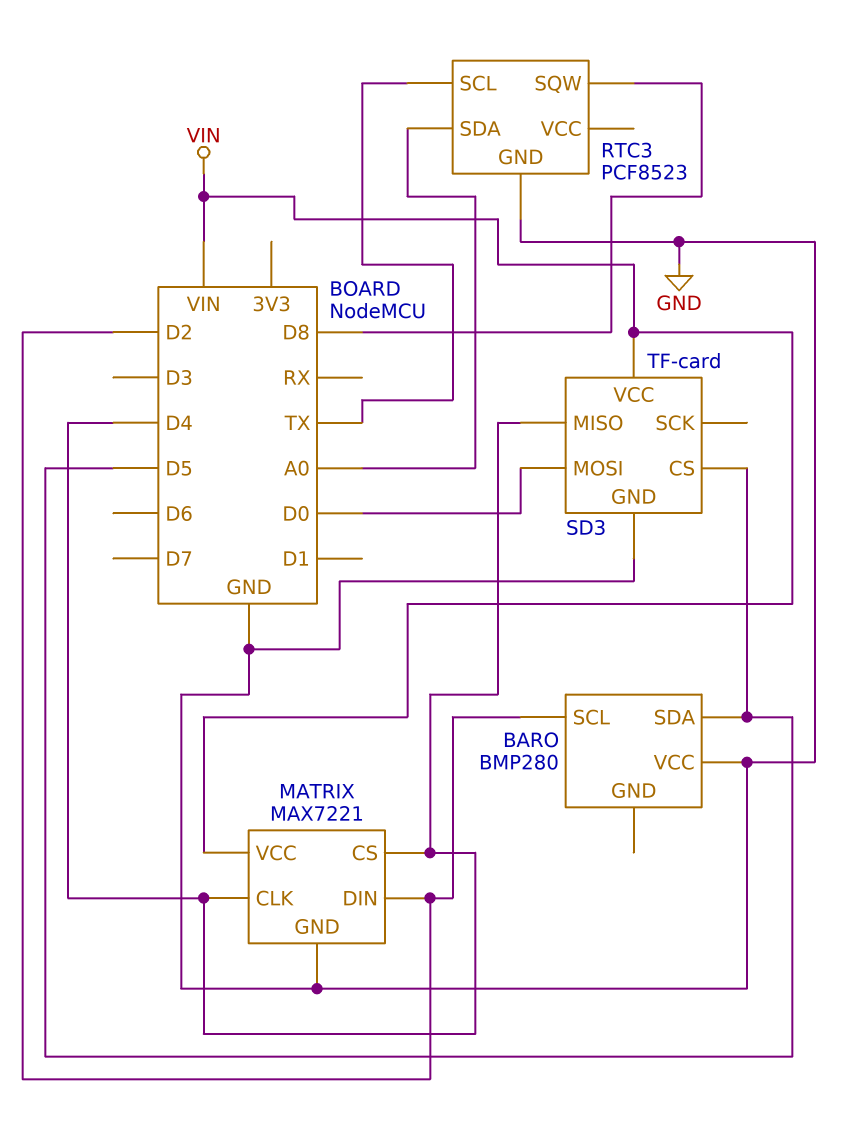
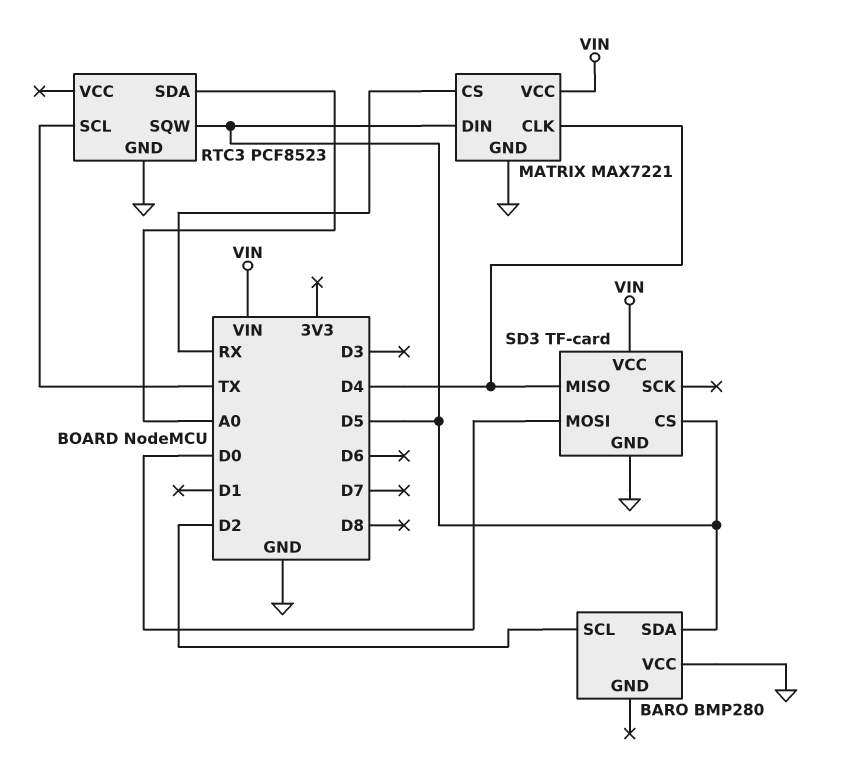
MATRIX pin CS: D4 -> RX
MATRIX pin DIN: D2 -> D5
RTC3 pin SQW: D8 -> D5

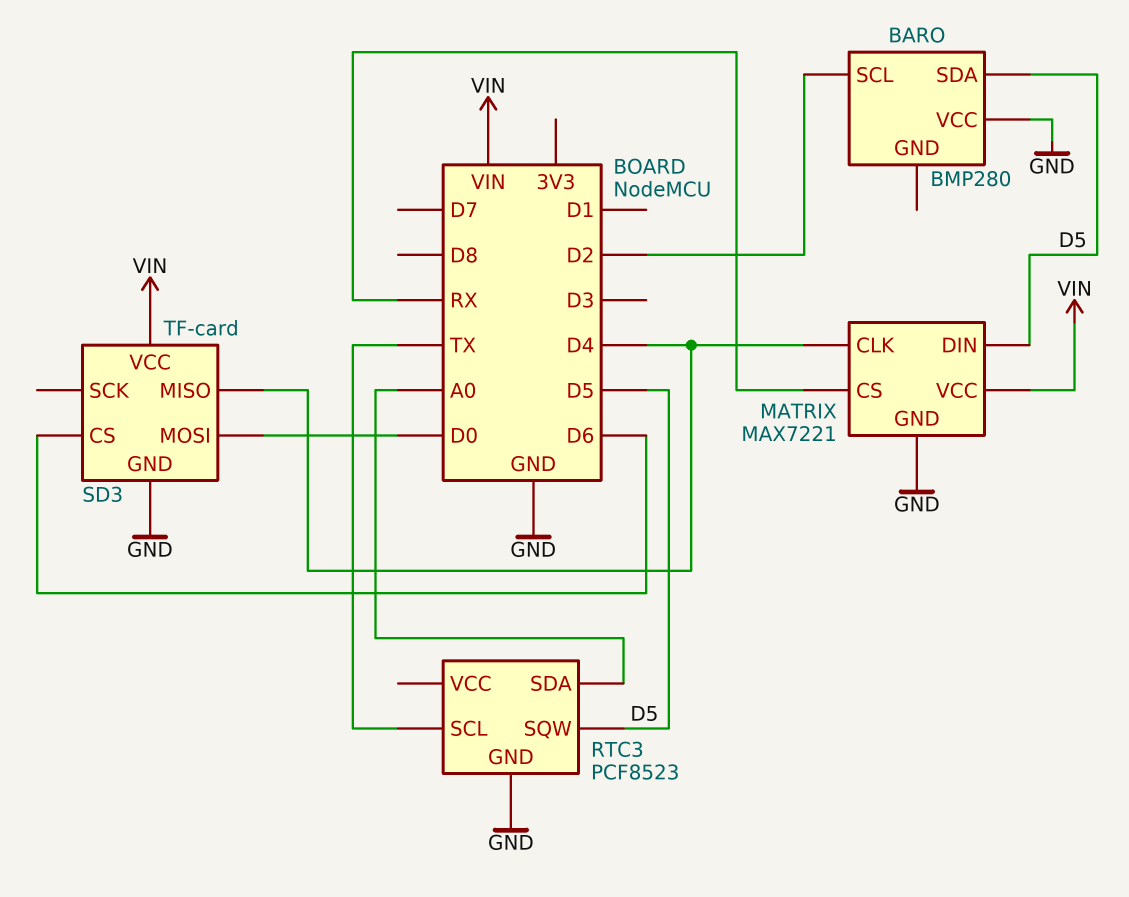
SD3 pin CS: D5 -> D6

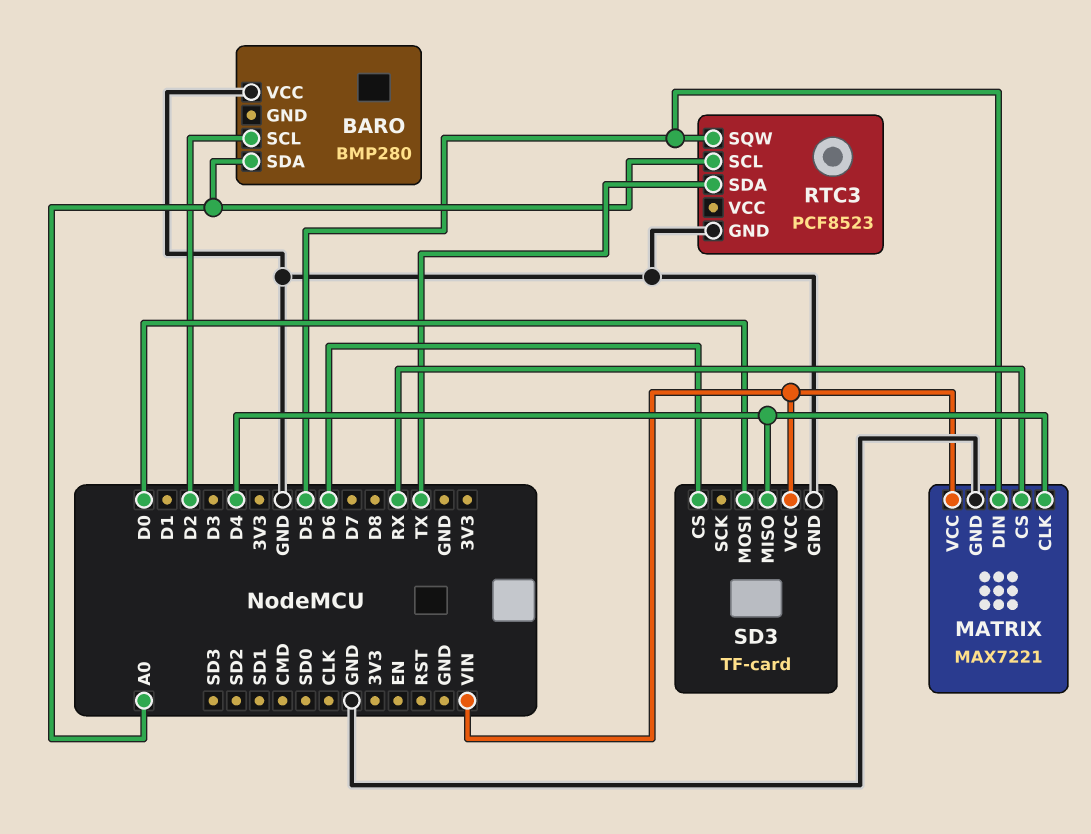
BARO pin SDA: D5 -> A0
RTC3 pin SCL: TX -> A0
RTC3 pin SDA: A0 -> TX

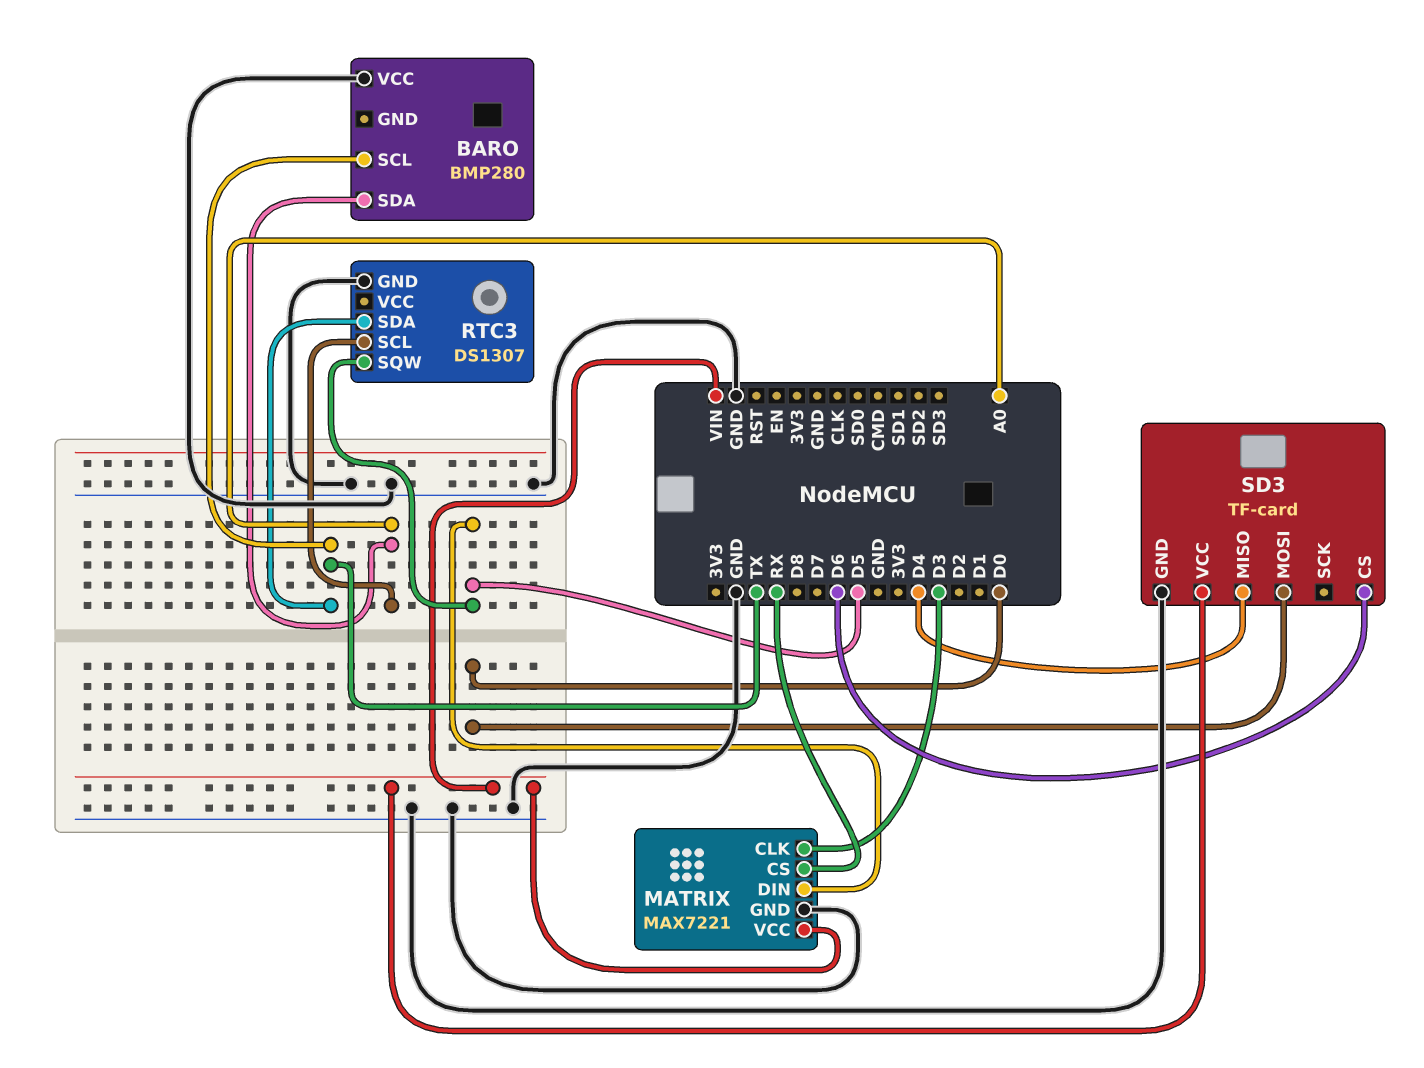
BARO pin SCL: D2 -> TX
MATRIX pin CLK: D4 -> D3
RTC3: PCF8523 -> DS1307

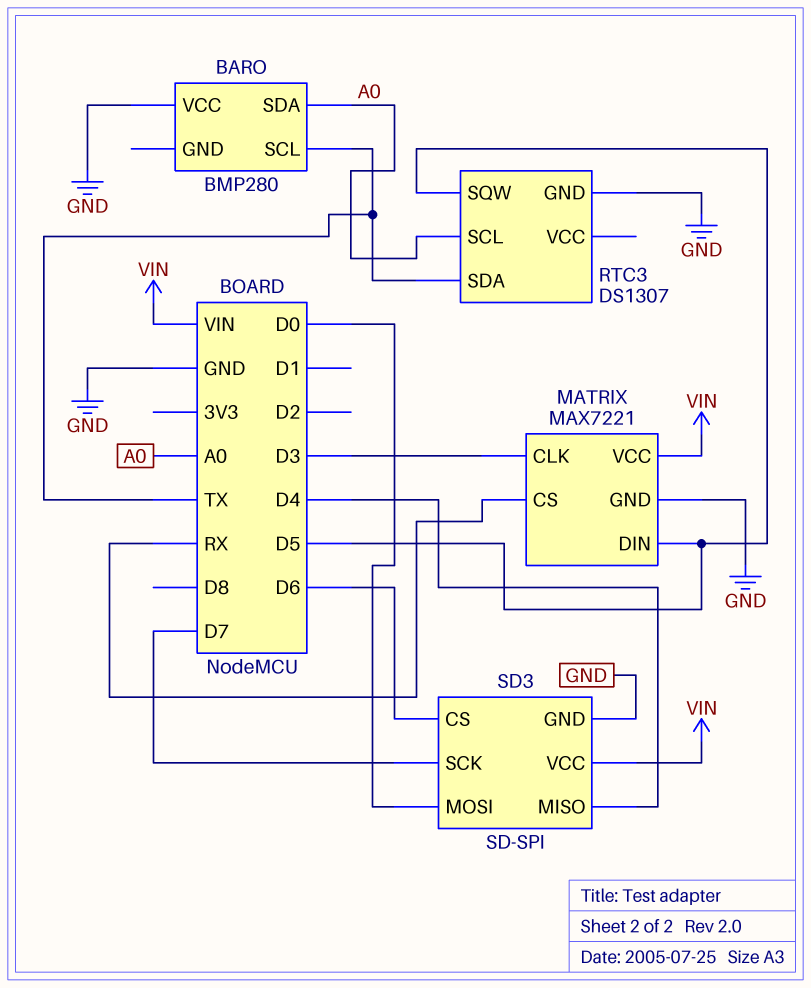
SD3: TF-card -> SD-SPI
SD3 pin SCK: none -> D7

